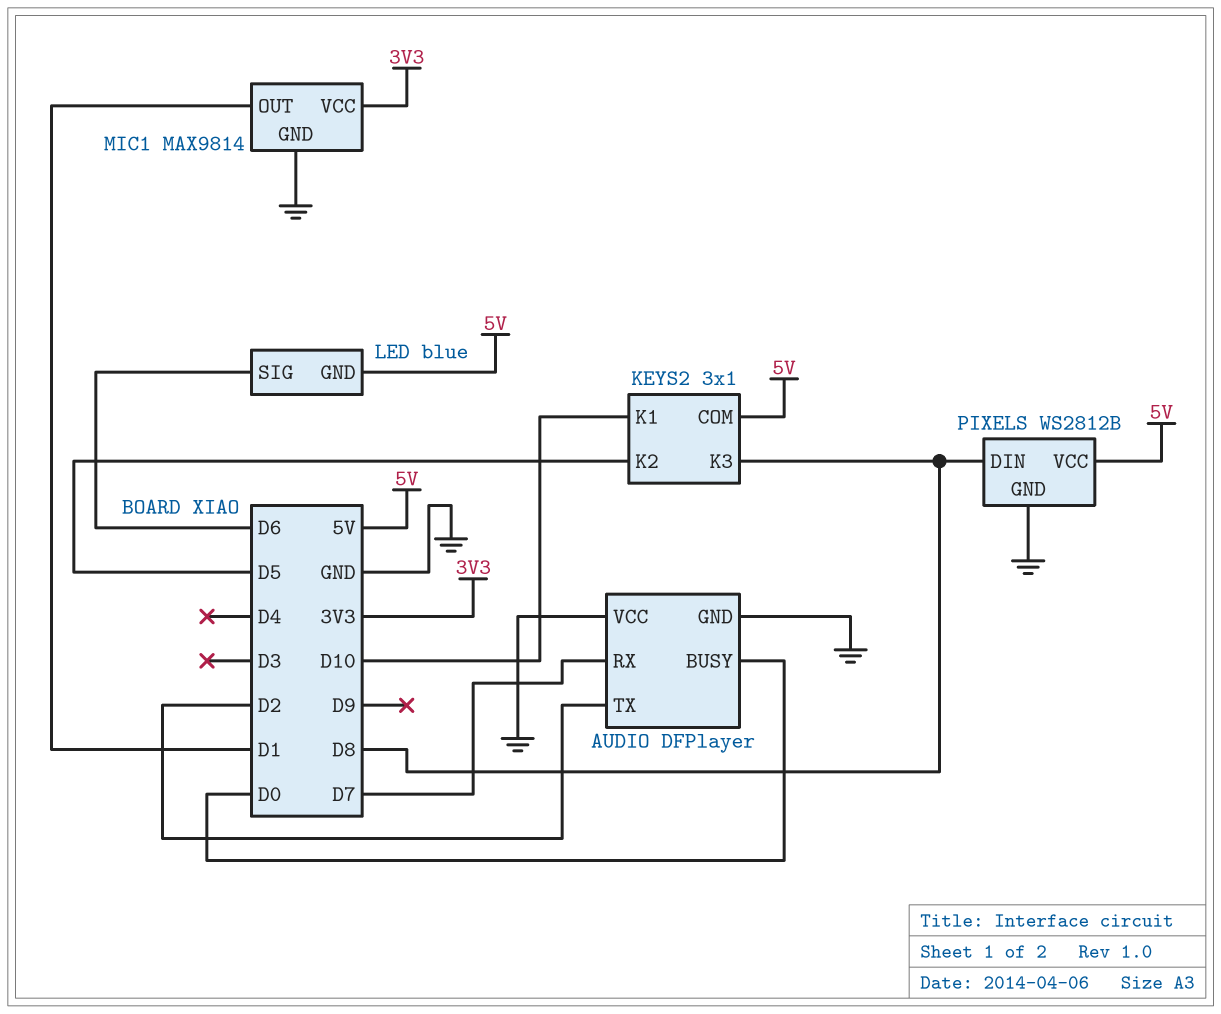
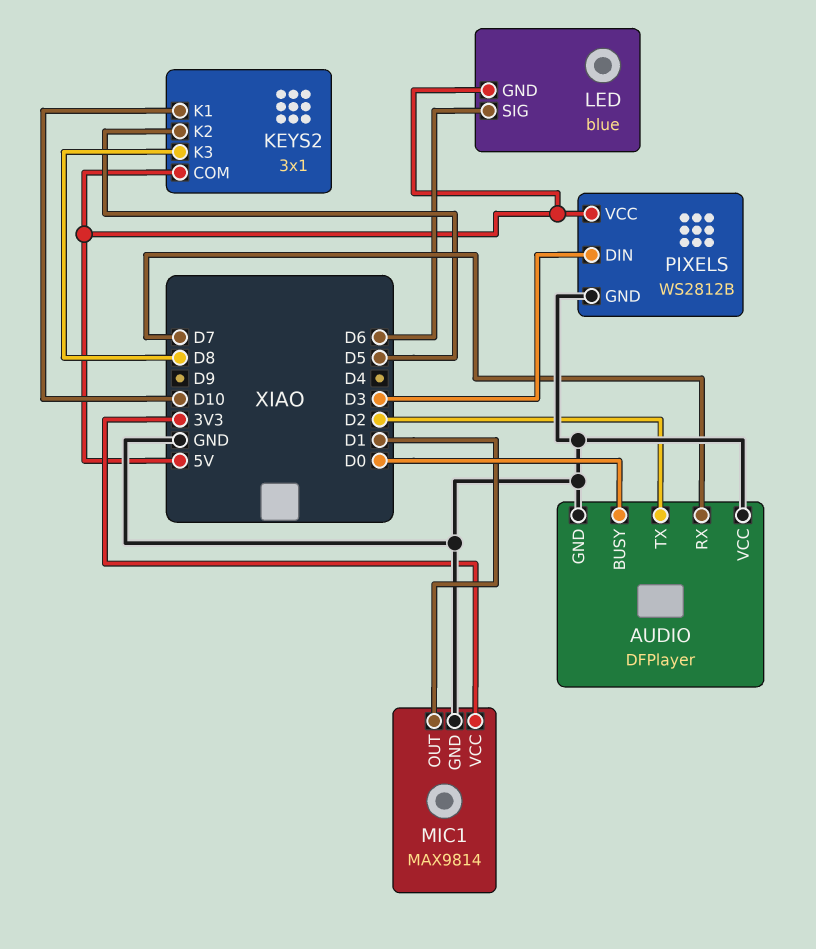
PIXELS pin DIN: D8 -> D3

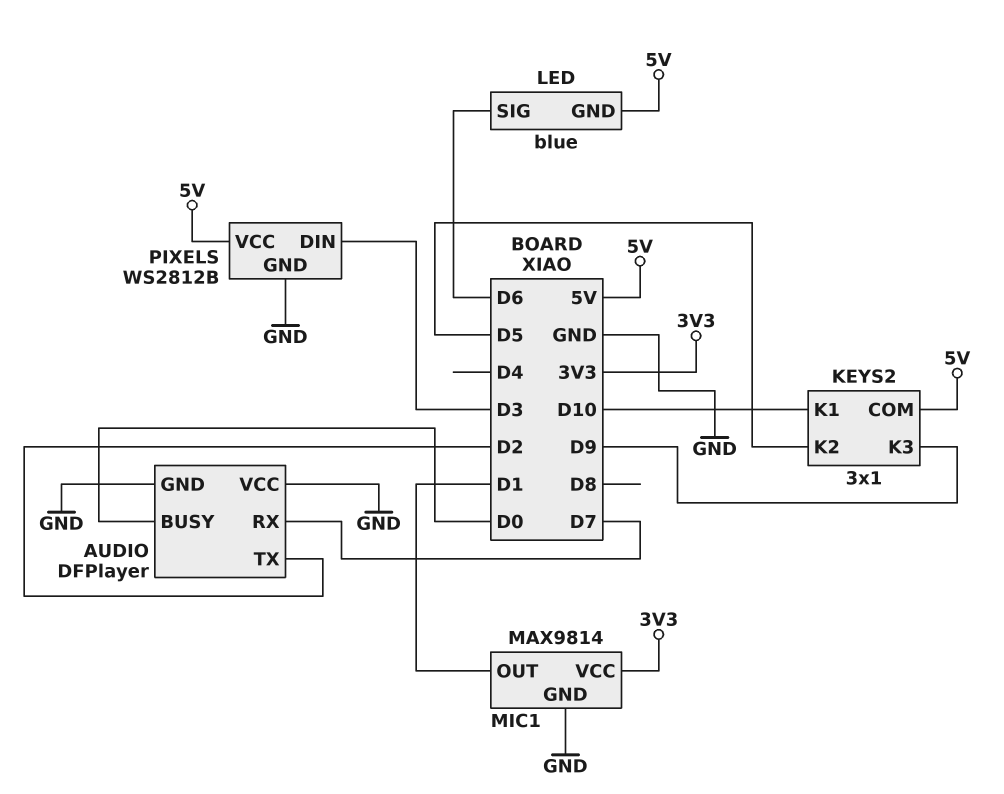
KEYS2 pin K3: D8 -> D9

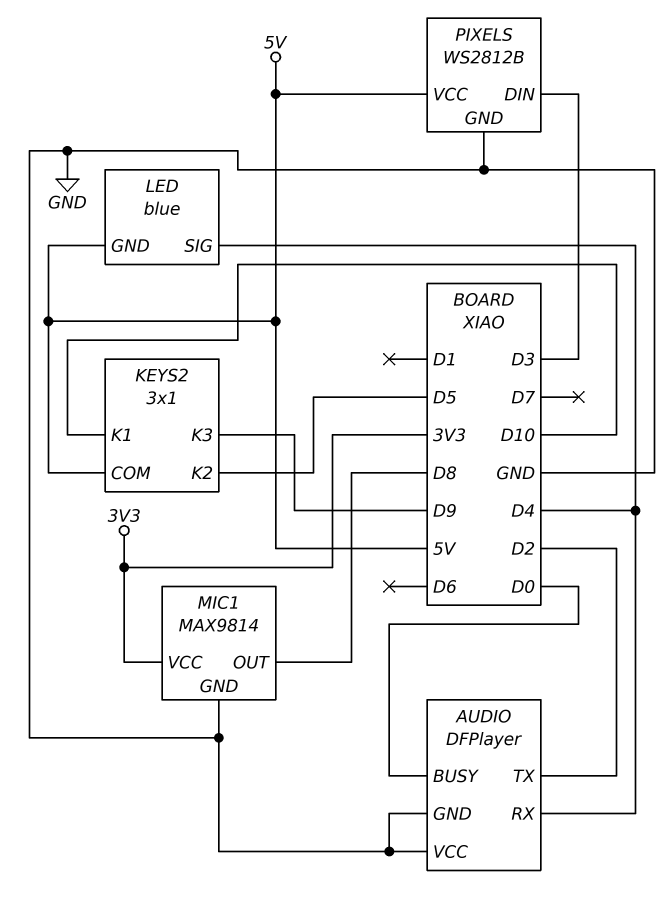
AUDIO pin RX: D7 -> D4
LED pin SIG: D6 -> D4
MIC1 pin OUT: D1 -> D8

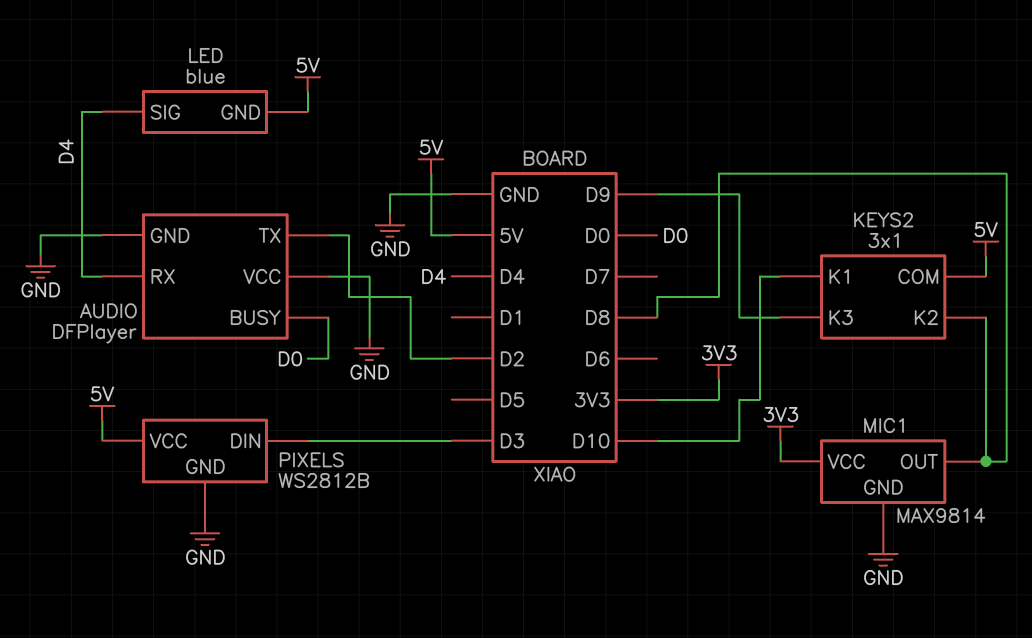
KEYS2 pin K2: D5 -> D8

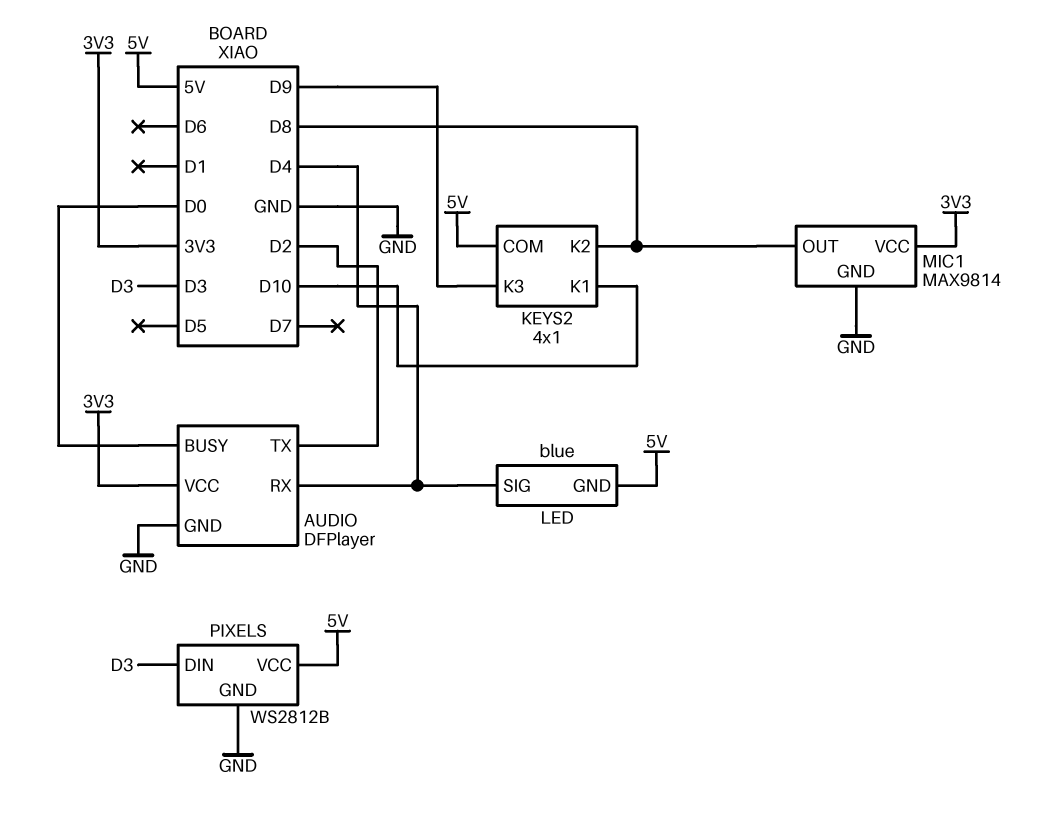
AUDIO pin VCC: GND -> 3V3
KEYS2: 3x1 -> 4x1

